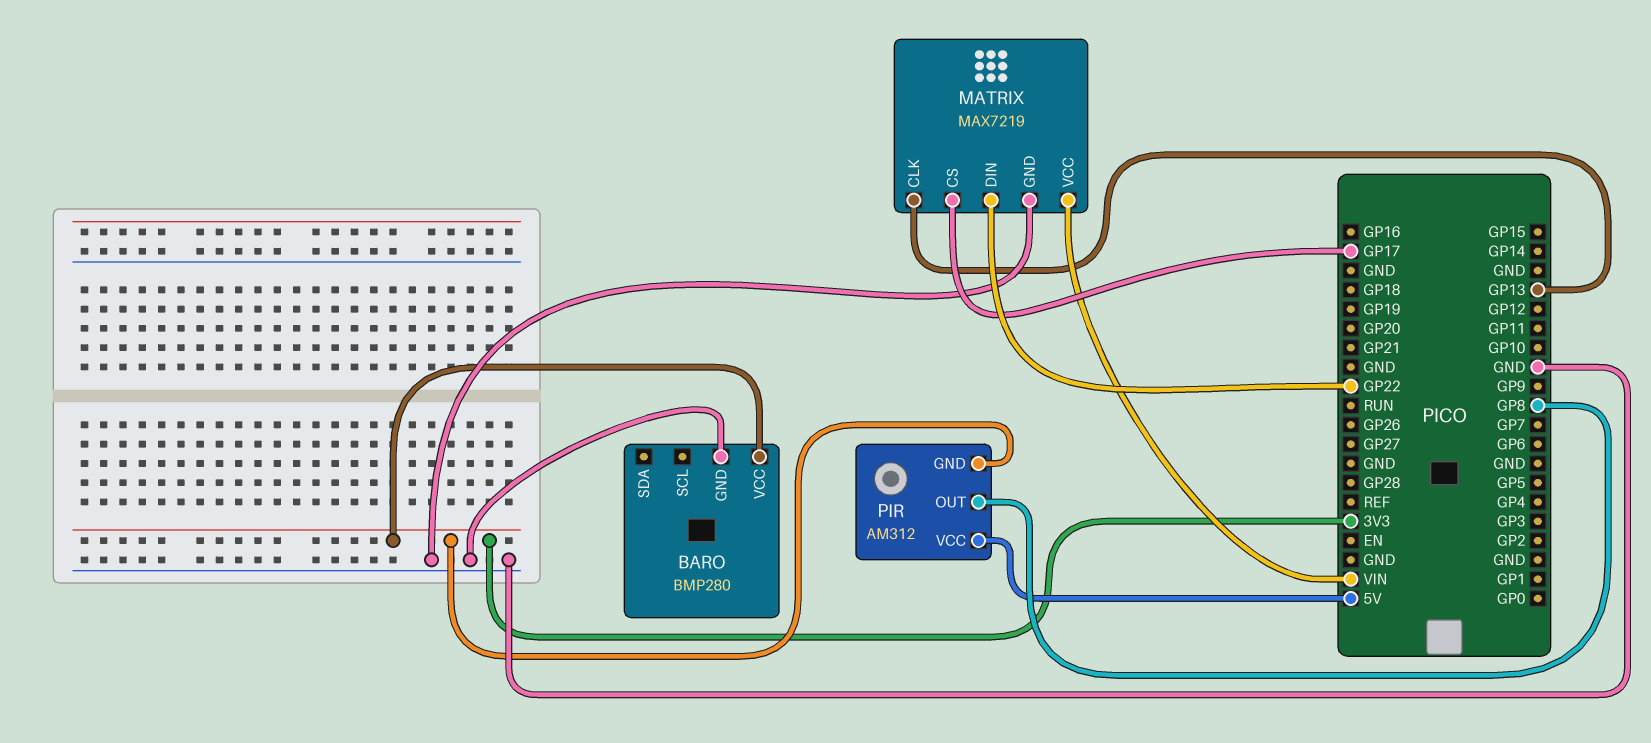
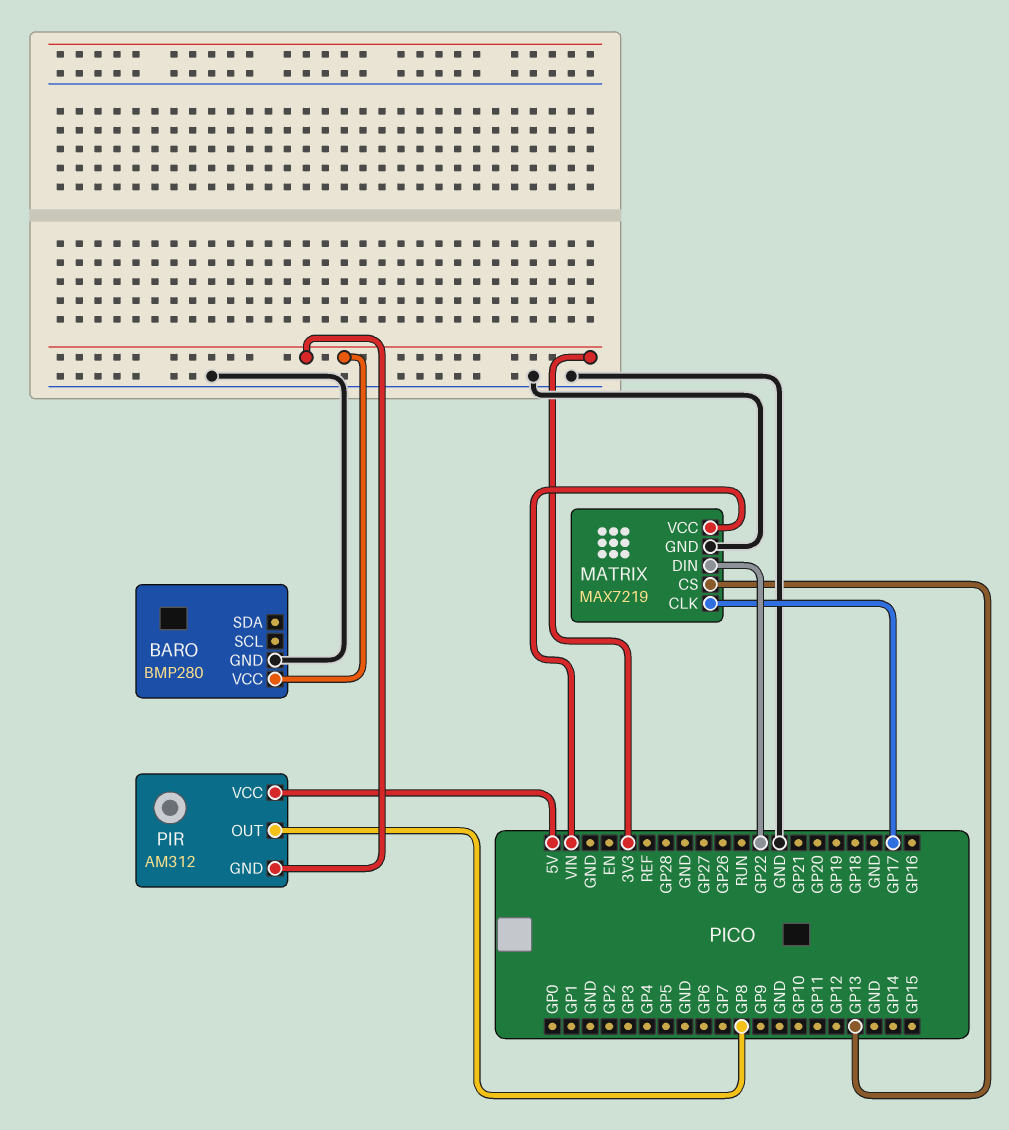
MATRIX pin CLK: GP13 -> GP17
MATRIX pin CS: GP17 -> GP13

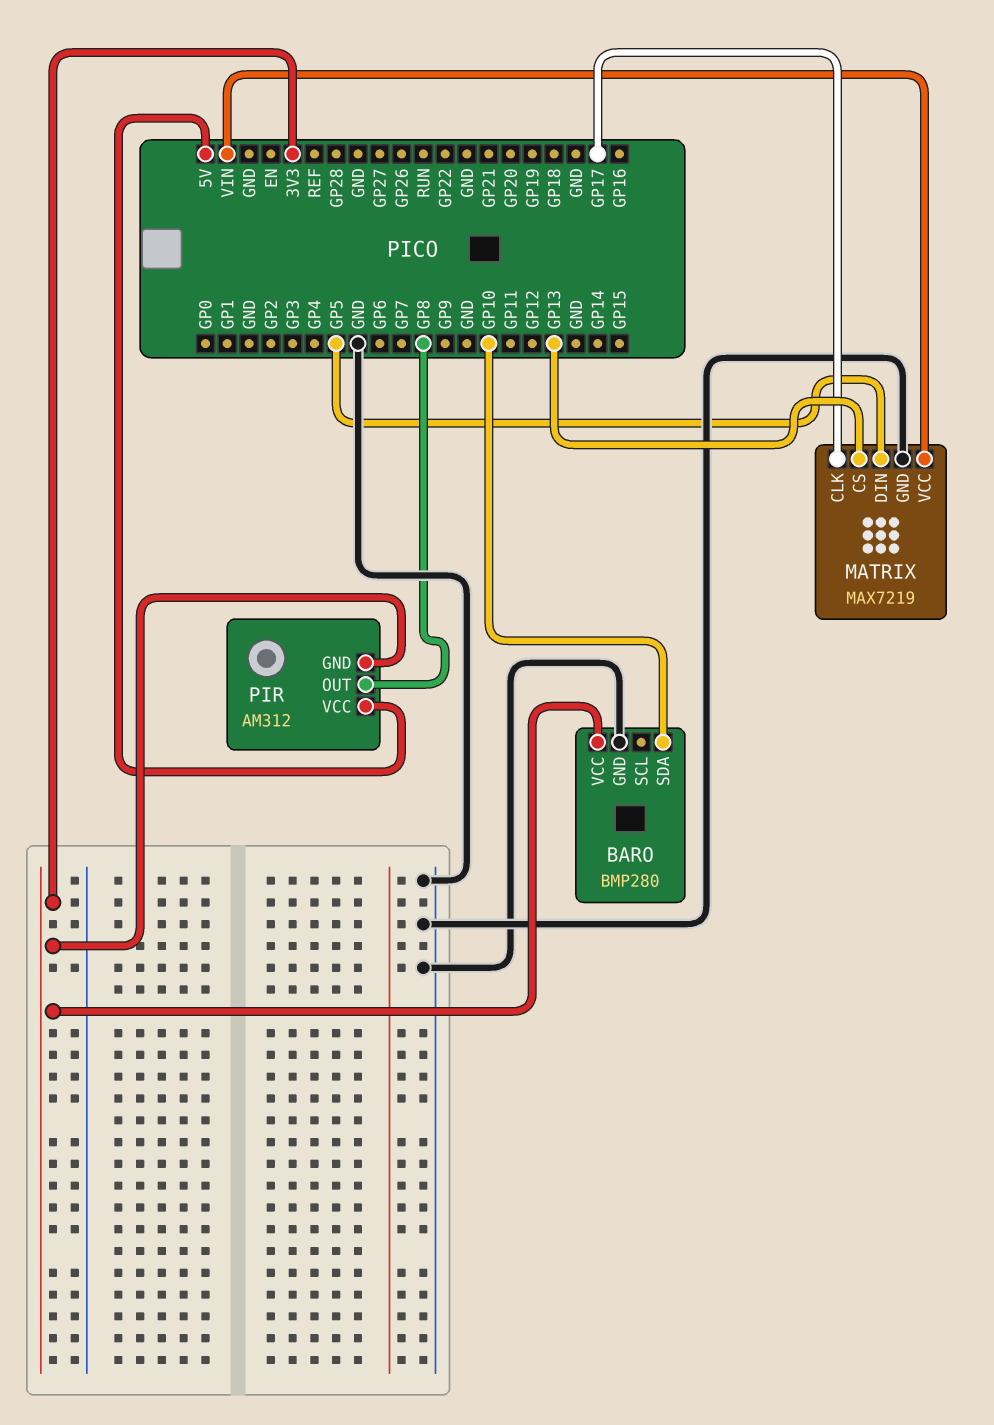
BARO pin SDA: none -> GP10
MATRIX pin DIN: GP22 -> GP5

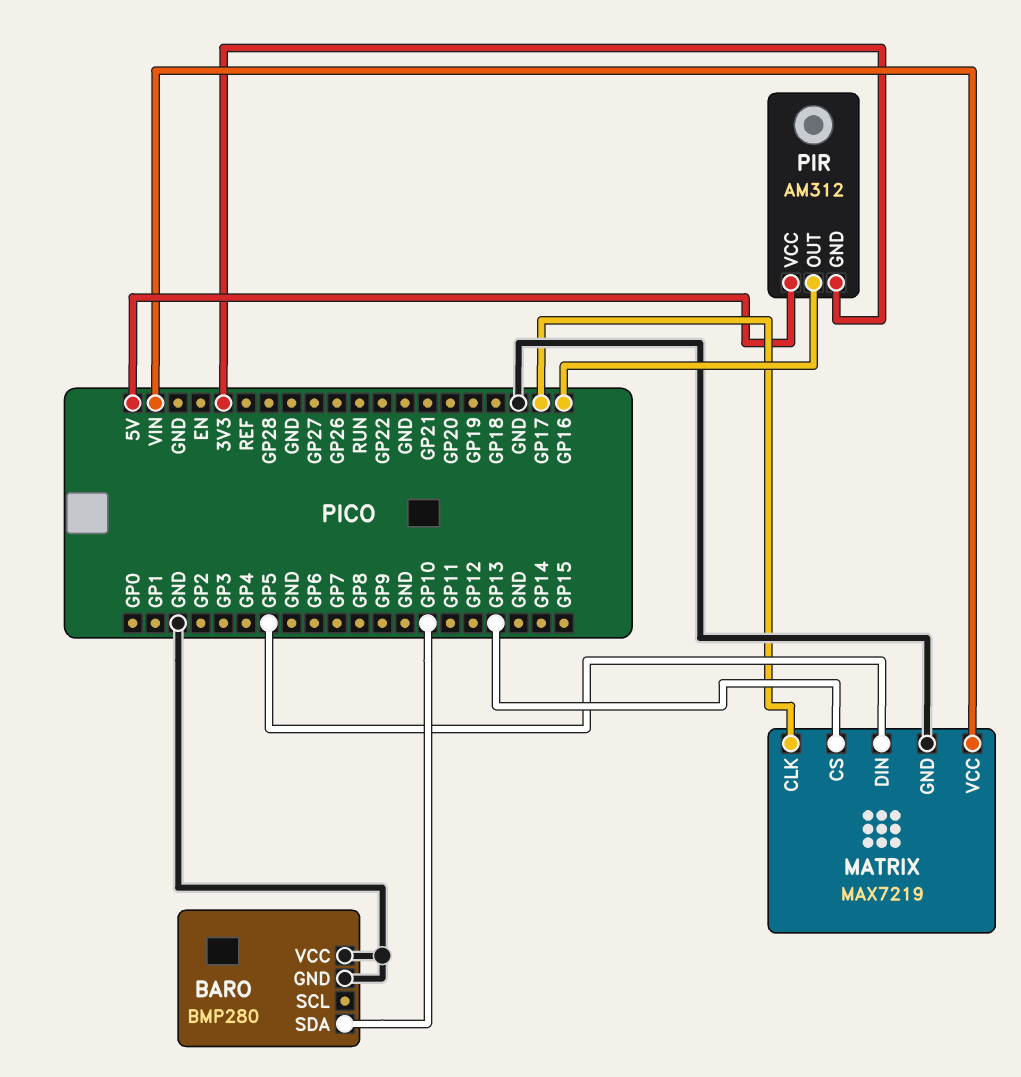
BARO pin VCC: 3V3 -> GND
PIR pin OUT: GP8 -> GP16

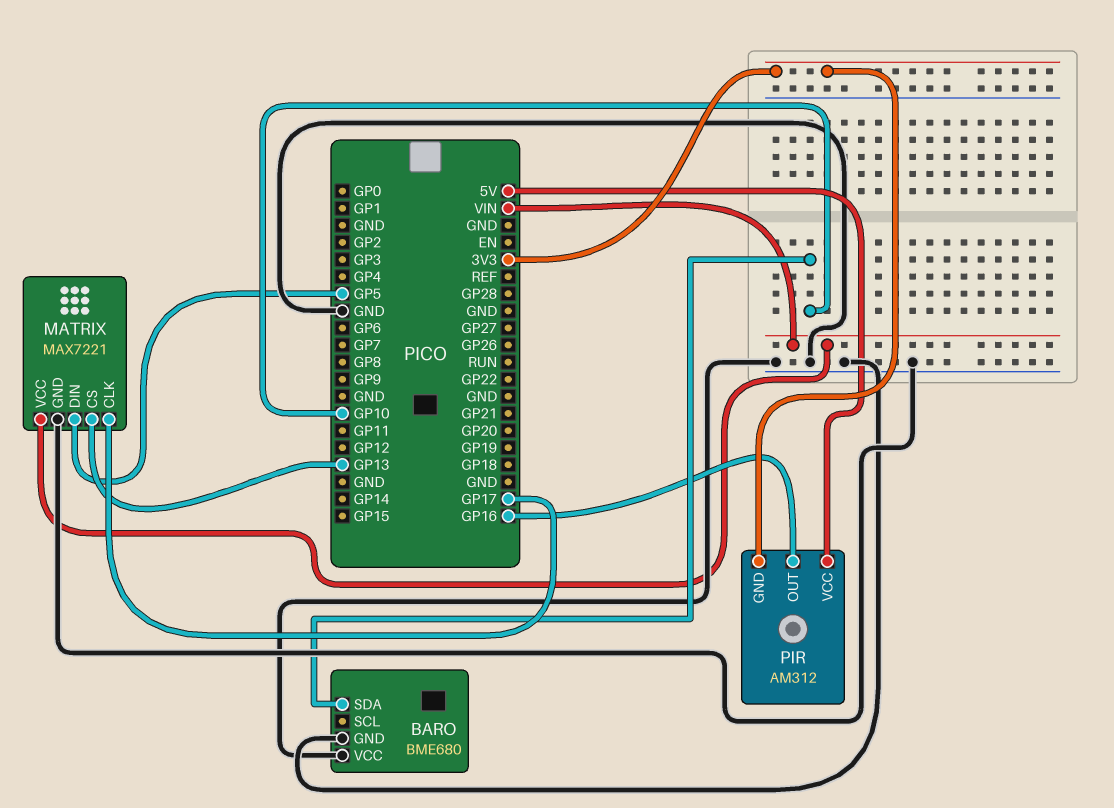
BARO: BMP280 -> BME680
MATRIX: MAX7219 -> MAX7221

